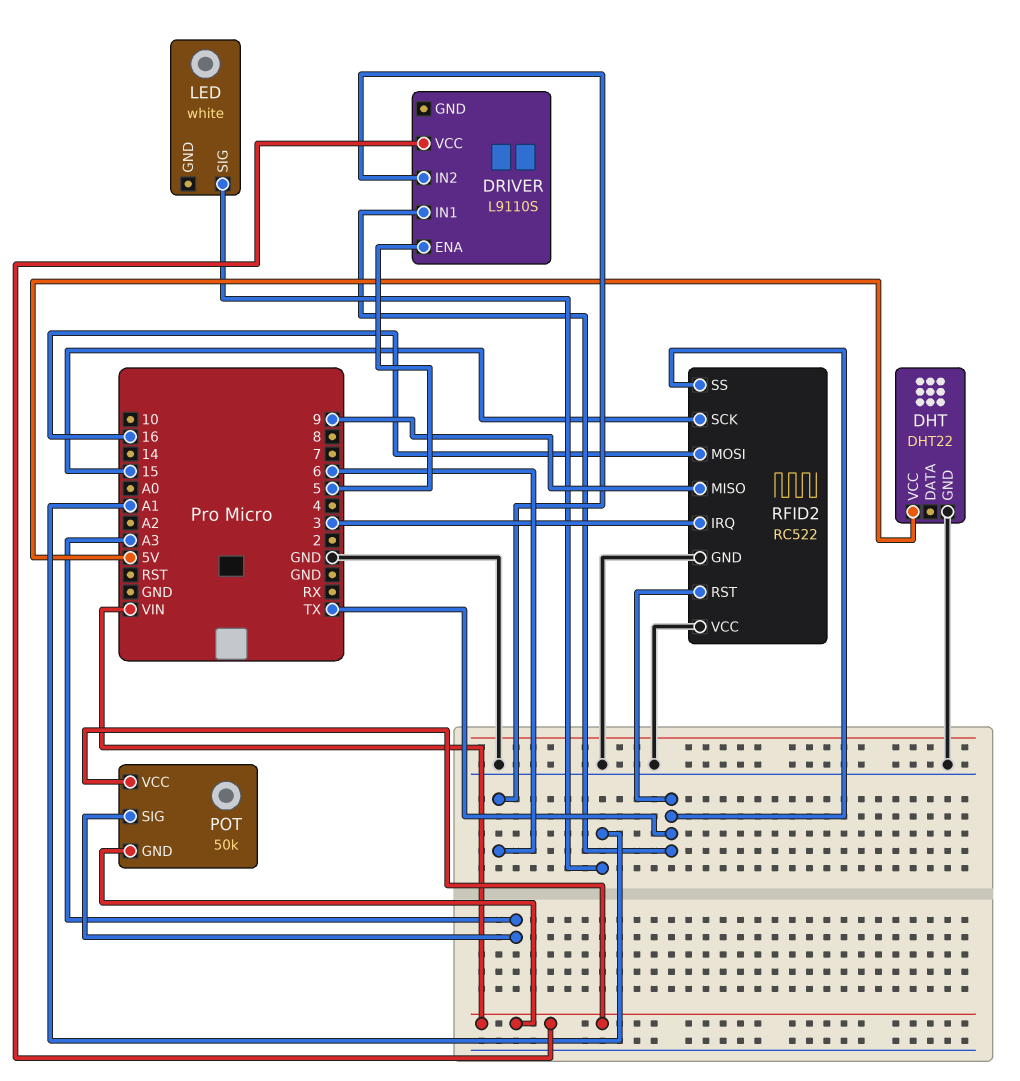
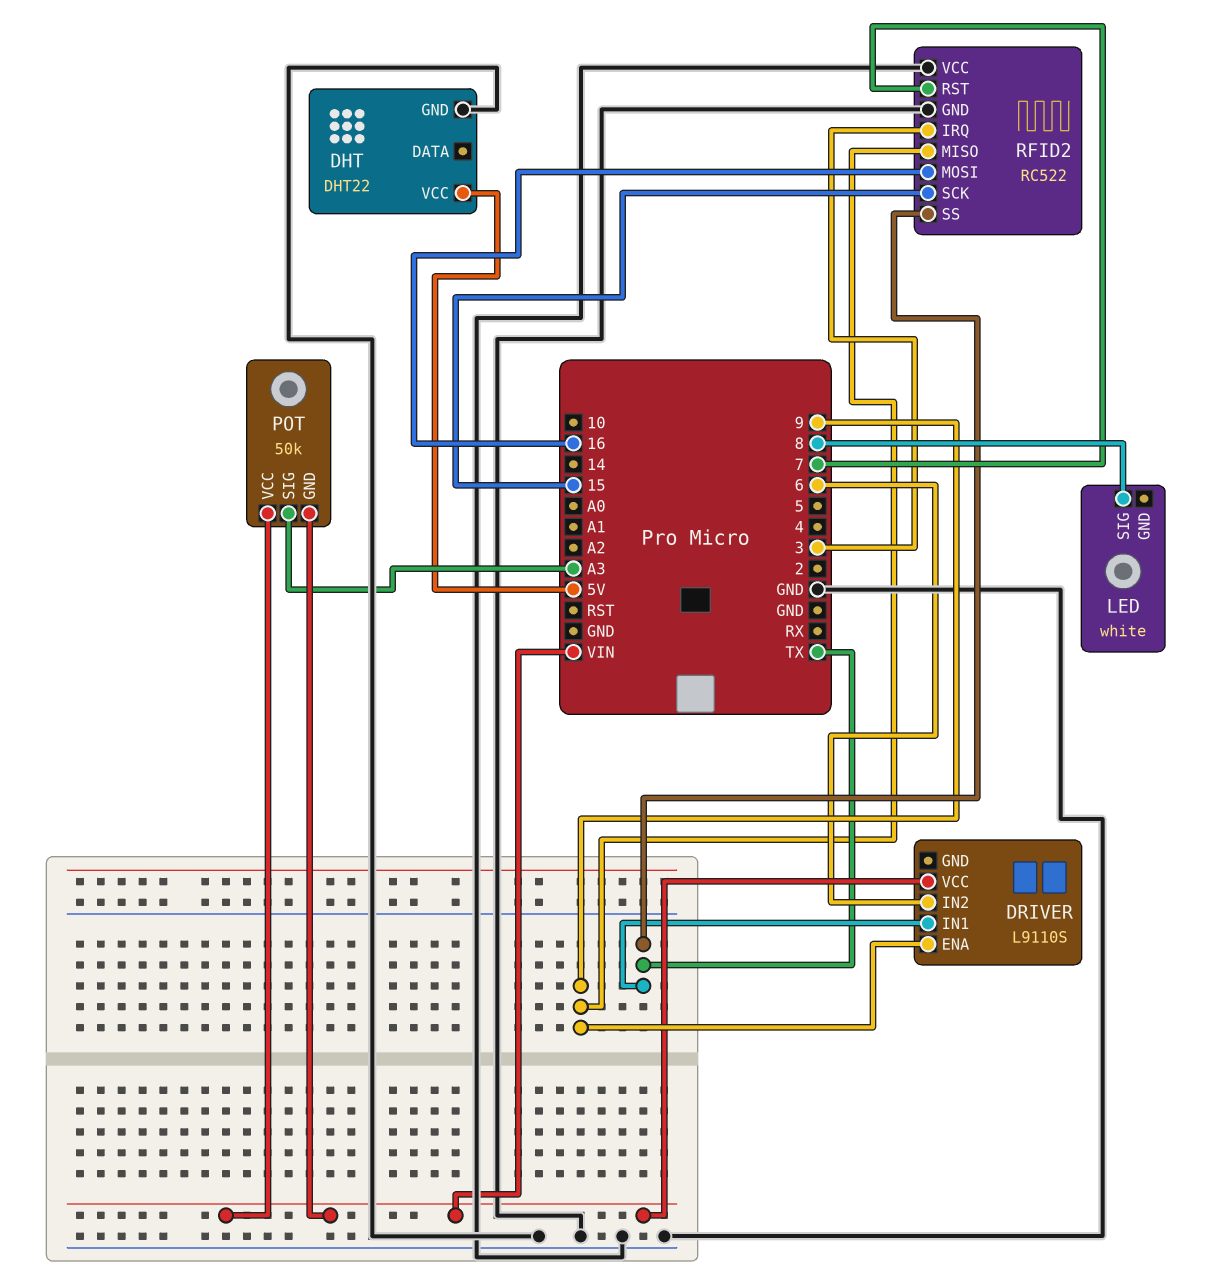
DRIVER pin ENA: 5 -> 9
LED pin SIG: A1 -> 8
RFID2 pin RST: TX -> 7

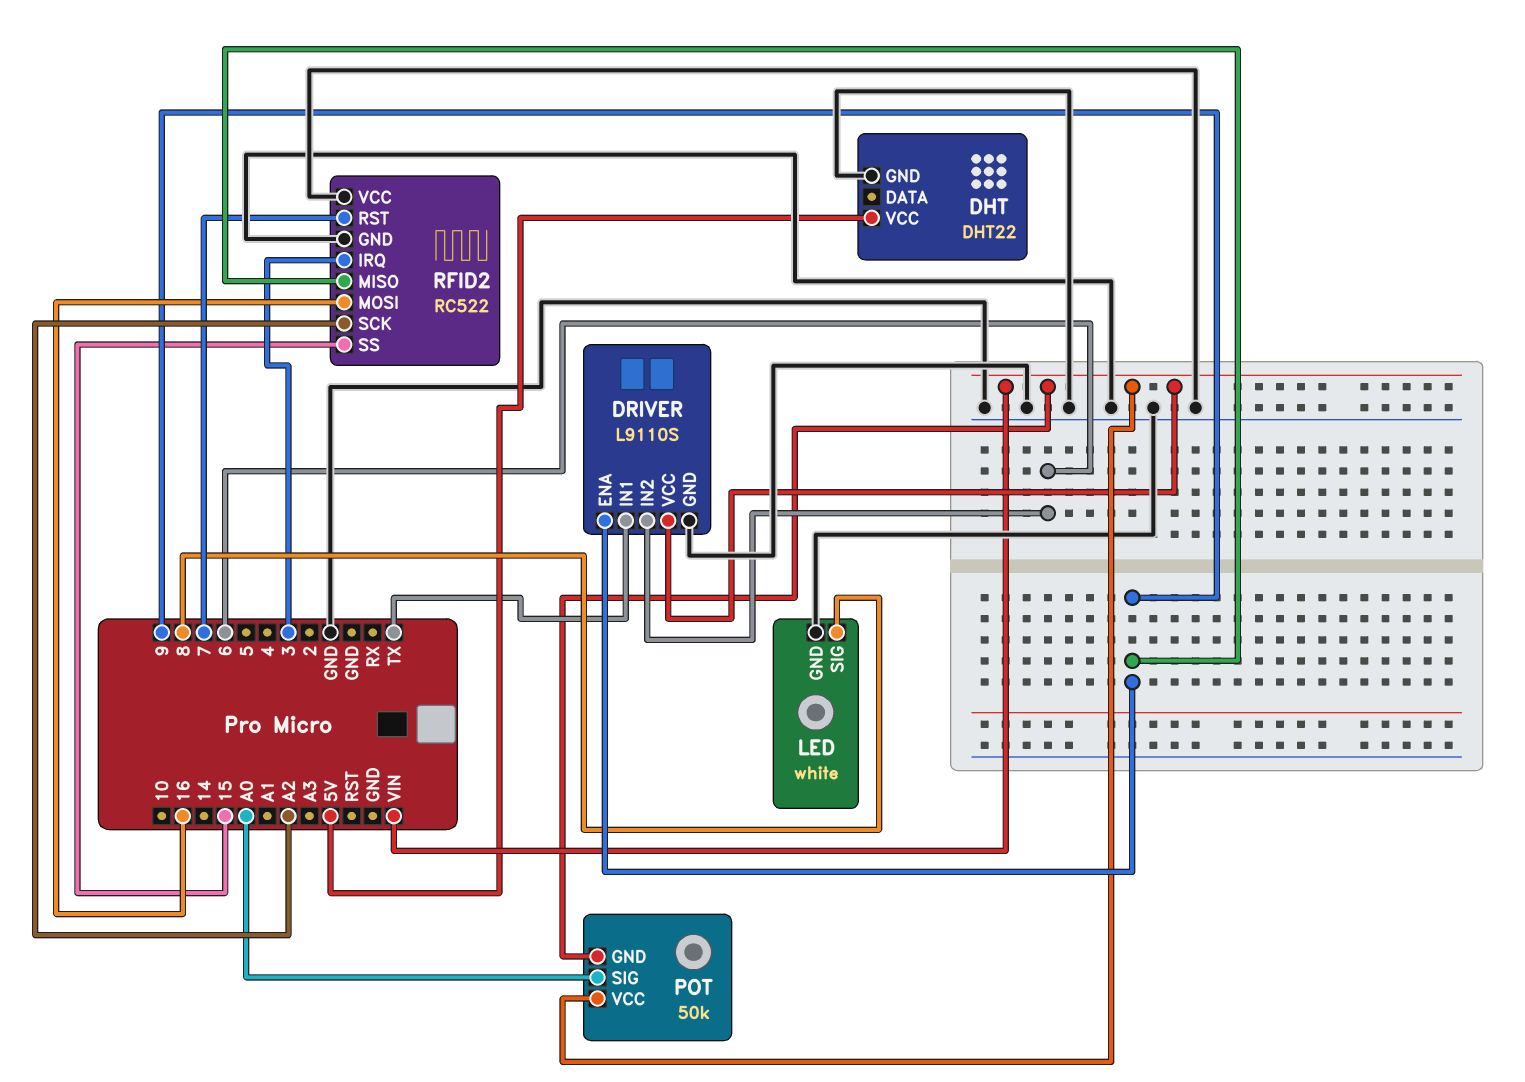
DRIVER pin GND: none -> GND
LED pin GND: none -> GND
POT pin SIG: A3 -> A0
RFID2 pin SCK: 15 -> A2
RFID2 pin SS: TX -> 15

